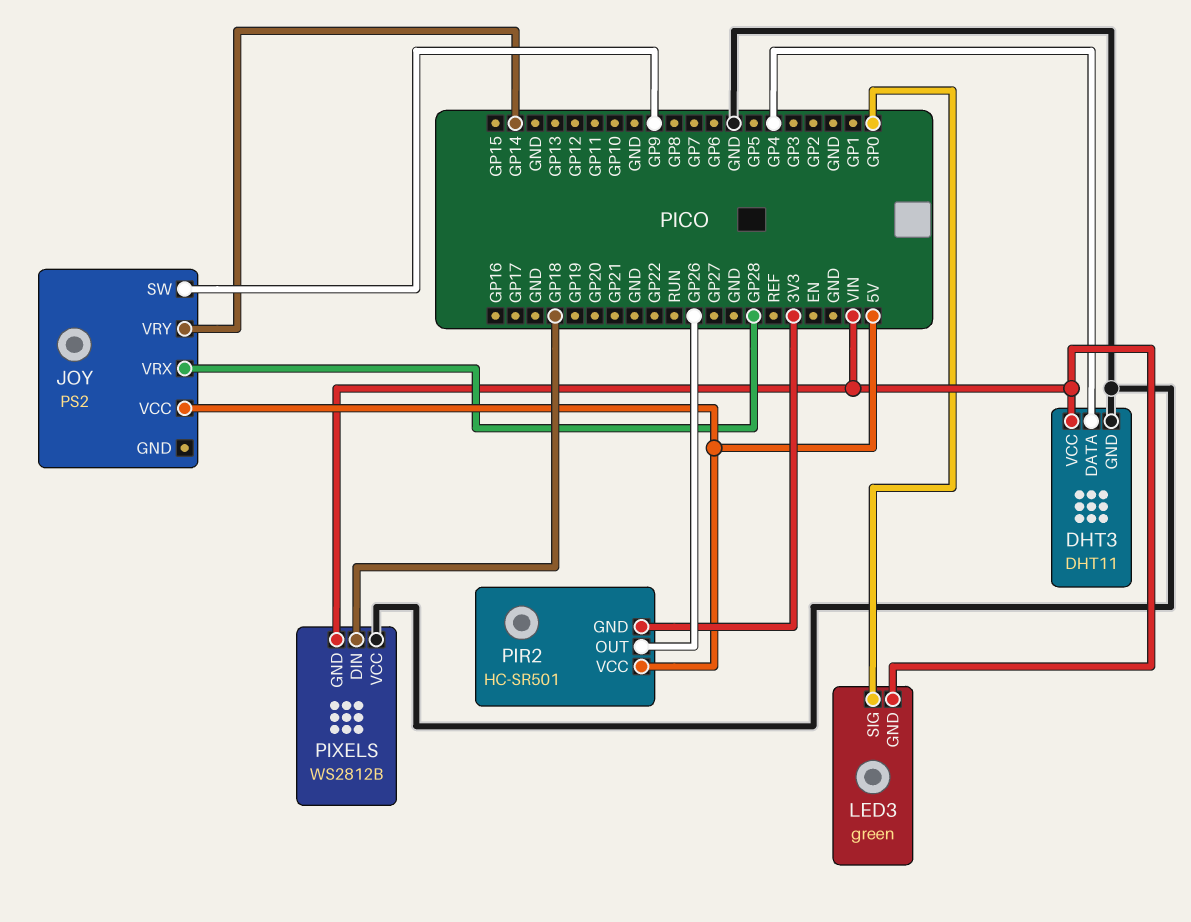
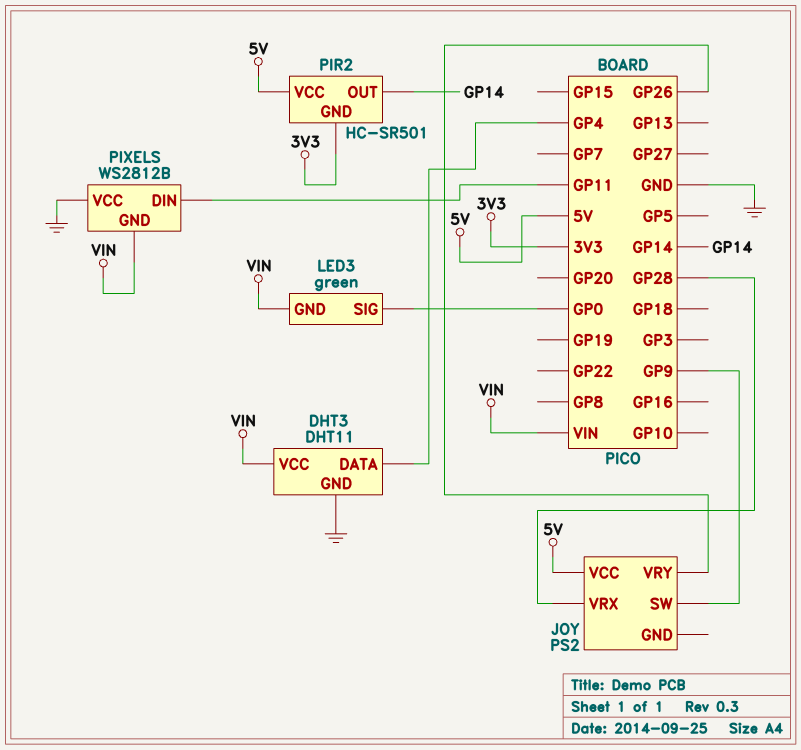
JOY pin VRY: GP14 -> GP26
PIR2 pin OUT: GP26 -> GP14
PIXELS pin DIN: GP18 -> GP11

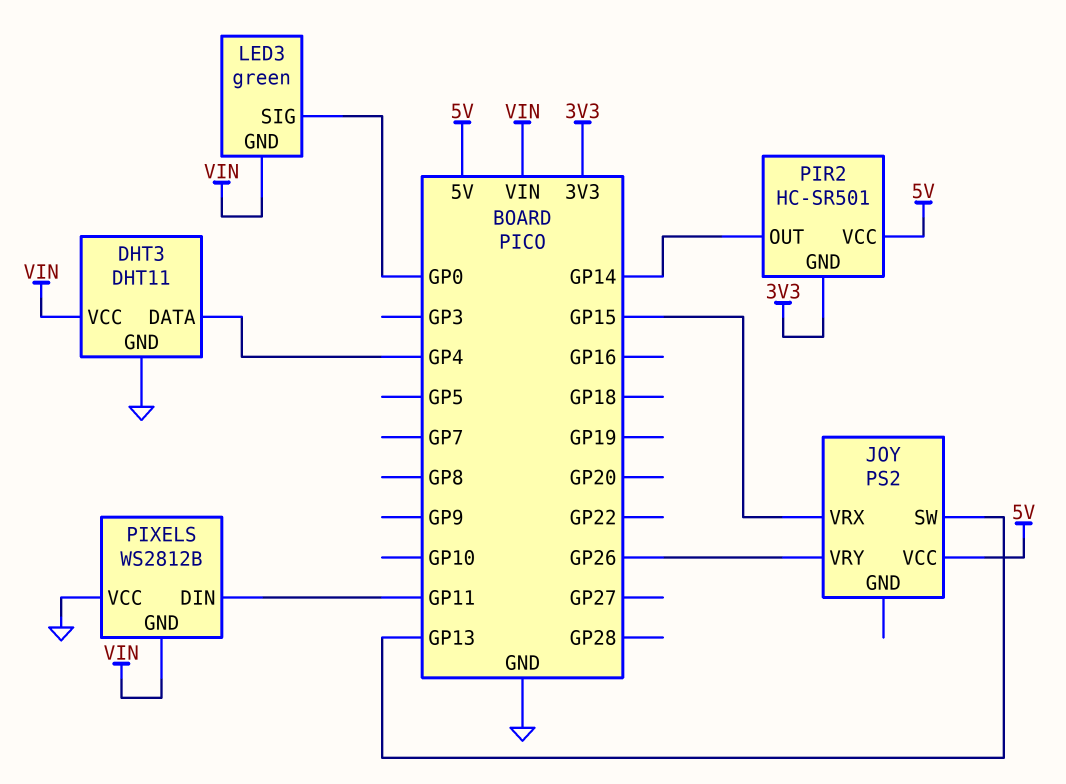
JOY pin SW: GP9 -> GP13
JOY pin VRX: GP28 -> GP15

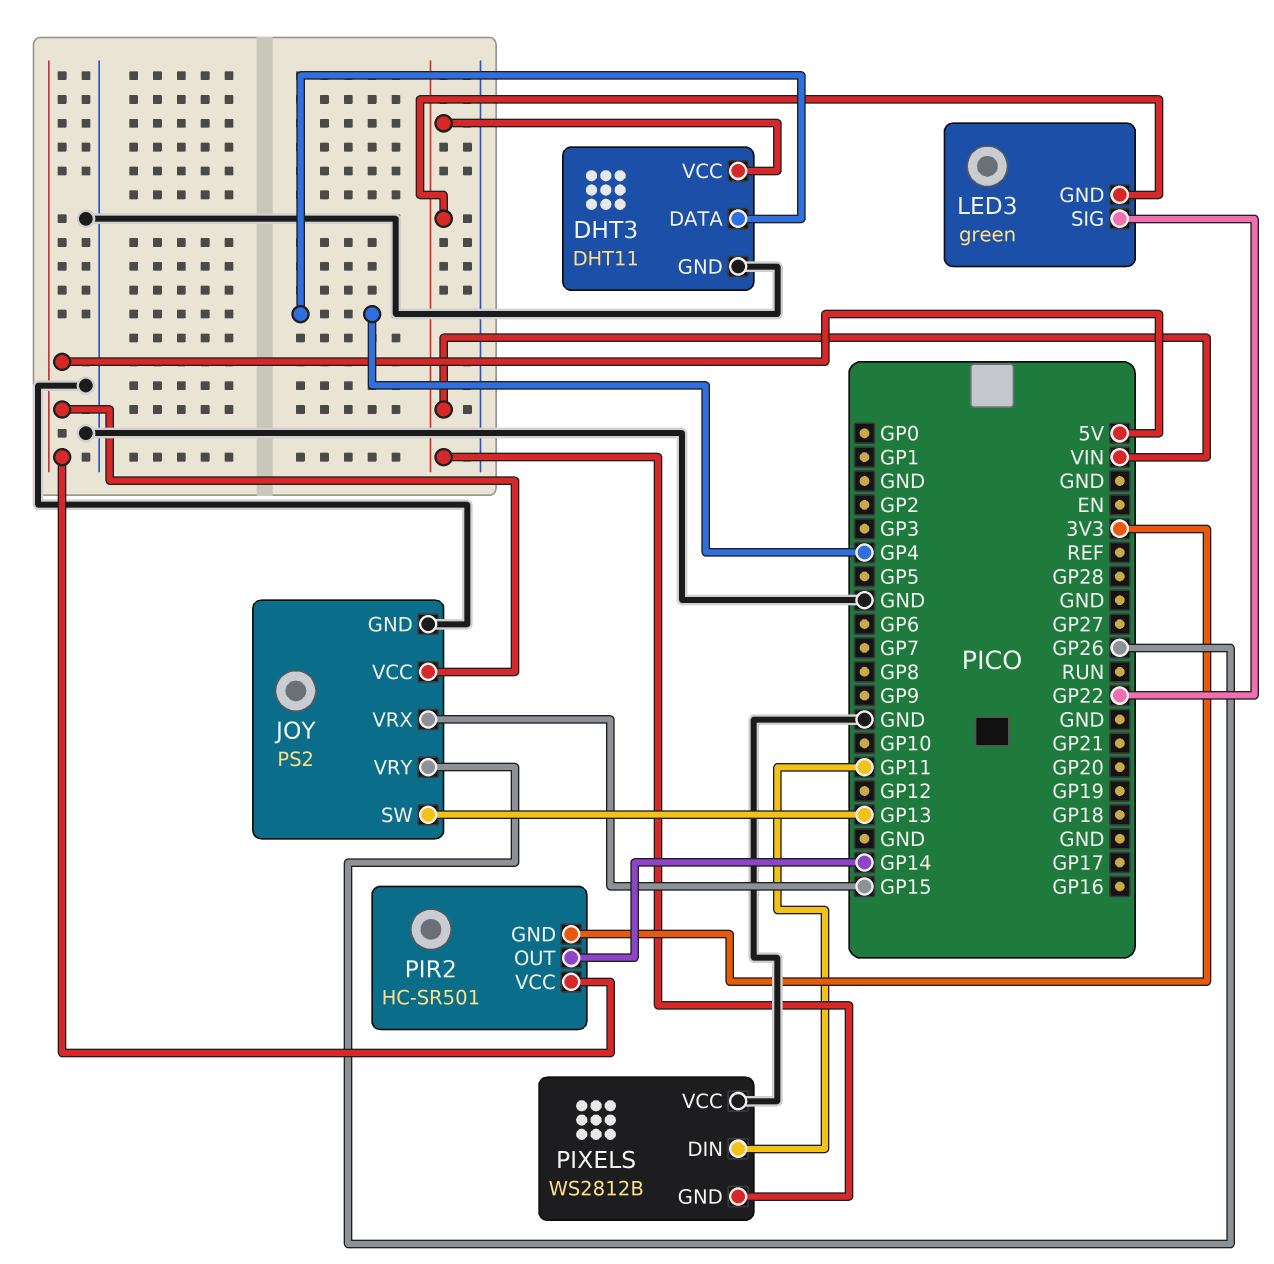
JOY pin GND: none -> GND
LED3 pin SIG: GP0 -> GP22

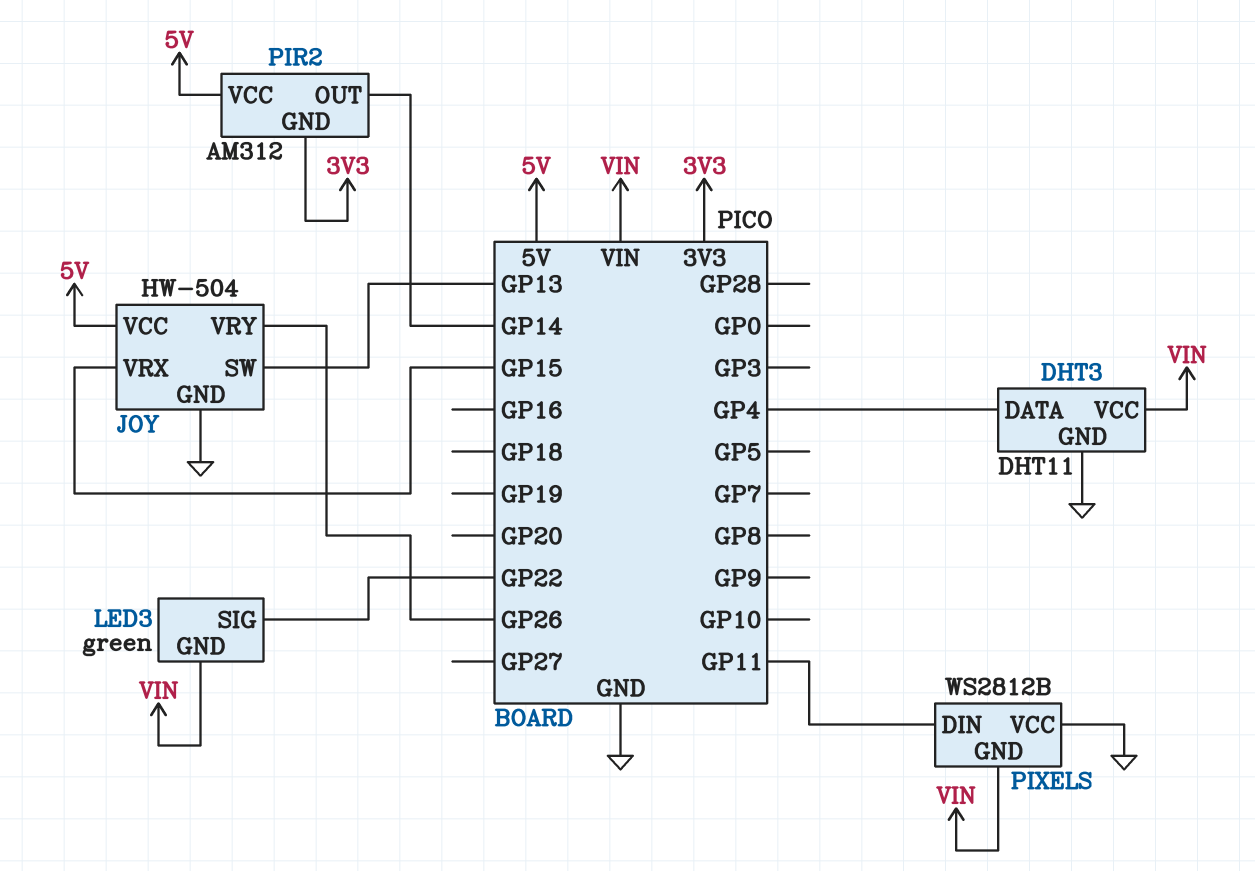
JOY: PS2 -> HW-504
PIR2: HC-SR501 -> AM312

